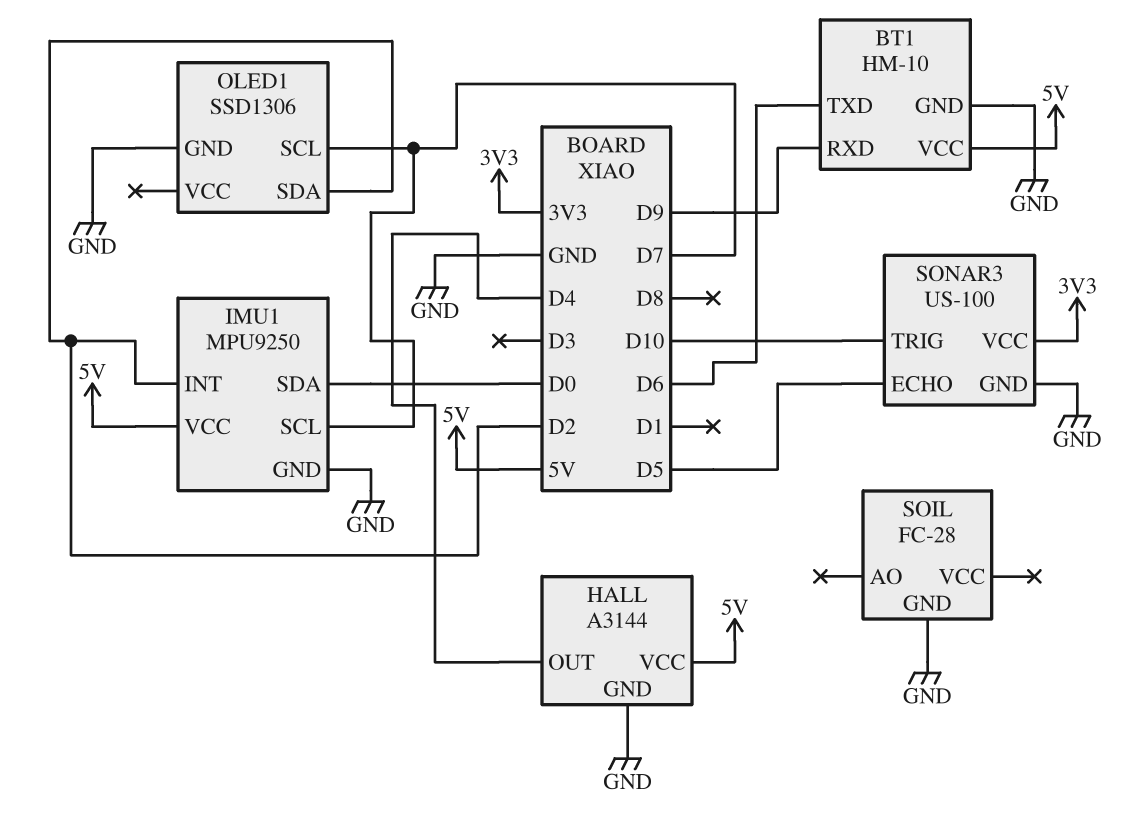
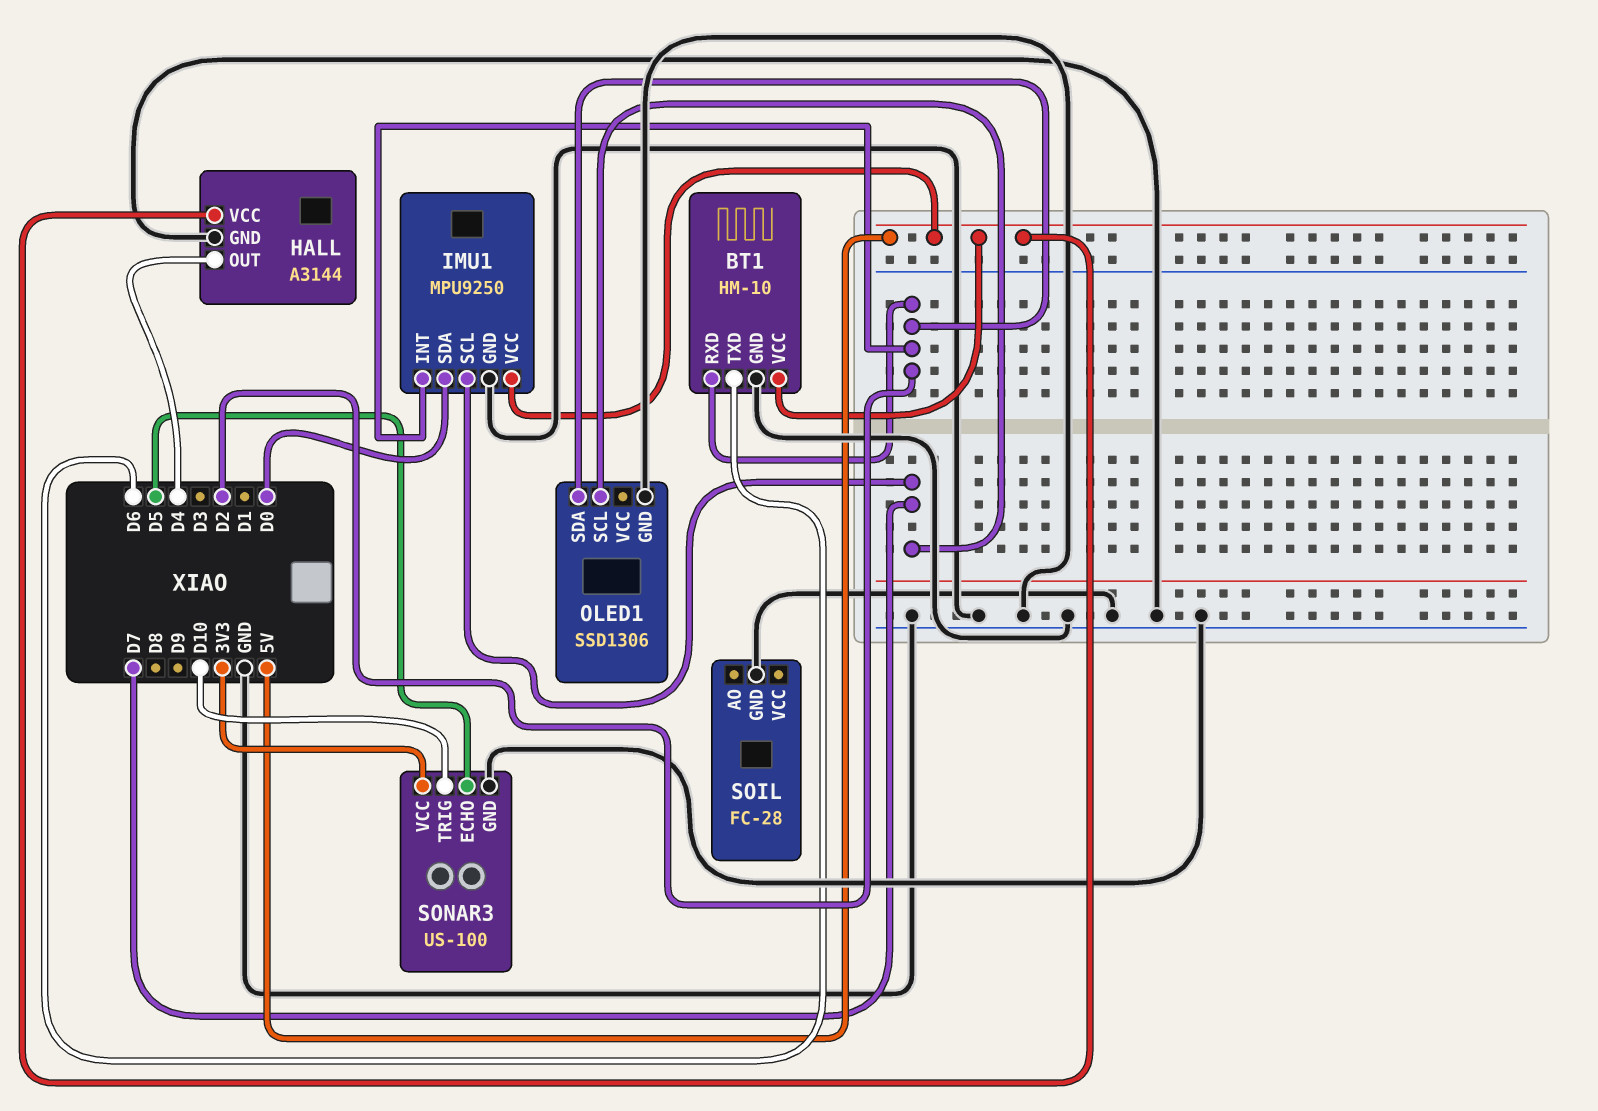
BT1 pin RXD: D9 -> D2

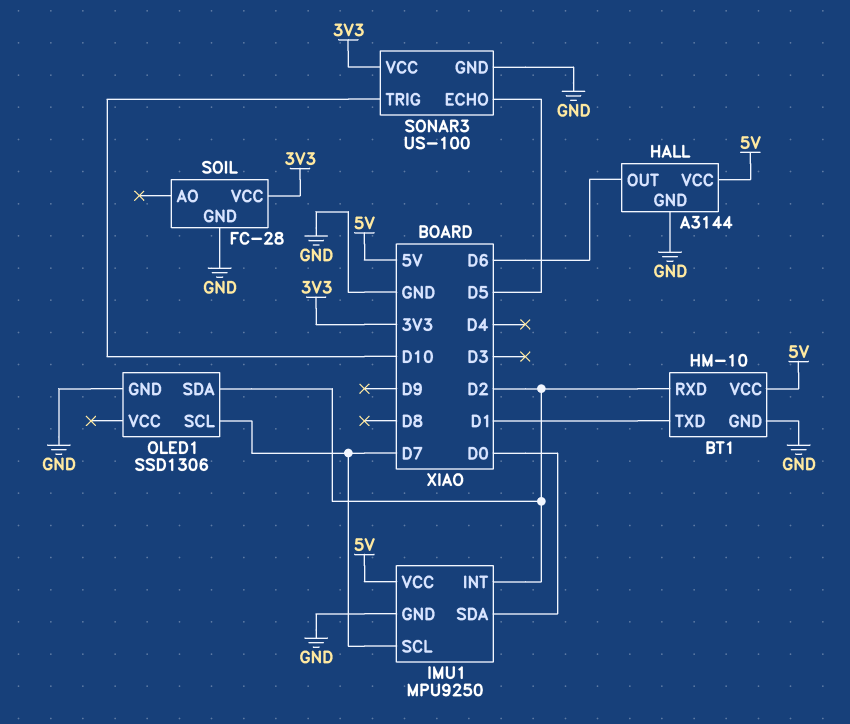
BT1 pin TXD: D6 -> D1
HALL pin OUT: D4 -> D6
SOIL pin VCC: none -> 3V3

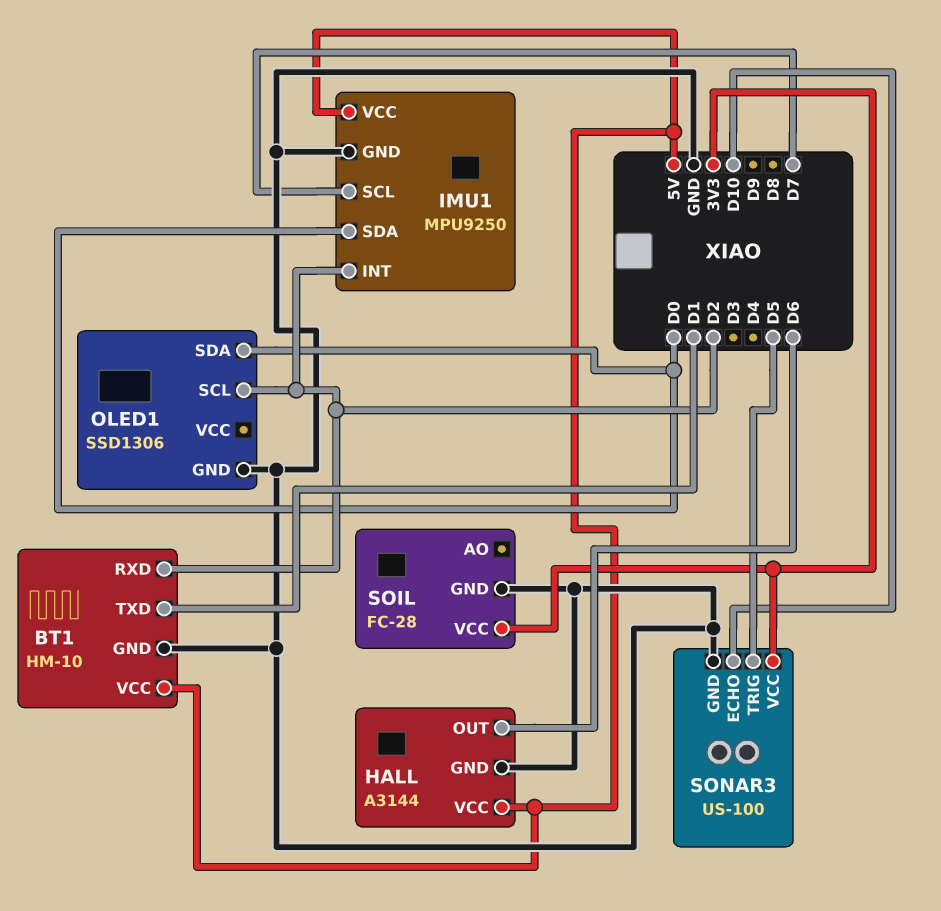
OLED1 pin SCL: D7 -> D2
OLED1 pin SDA: D2 -> D0
SONAR3 pin ECHO: D5 -> D10
SONAR3 pin TRIG: D10 -> D5

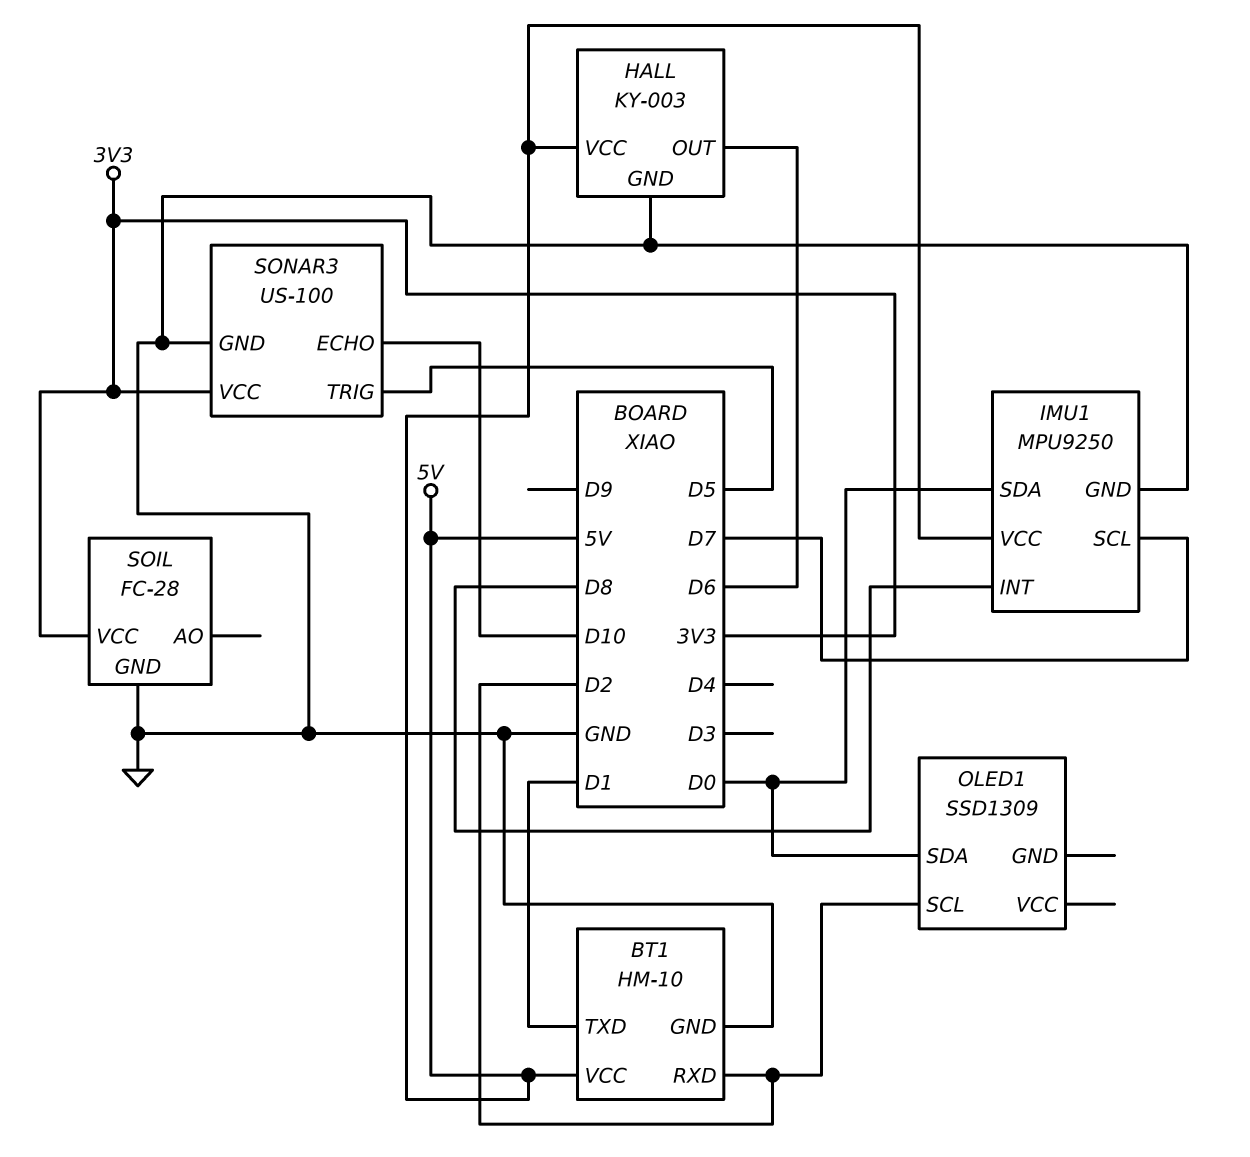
HALL: A3144 -> KY-003
IMU1 pin INT: D2 -> D8
OLED1: SSD1306 -> SSD1309
OLED1 pin GND: GND -> none

